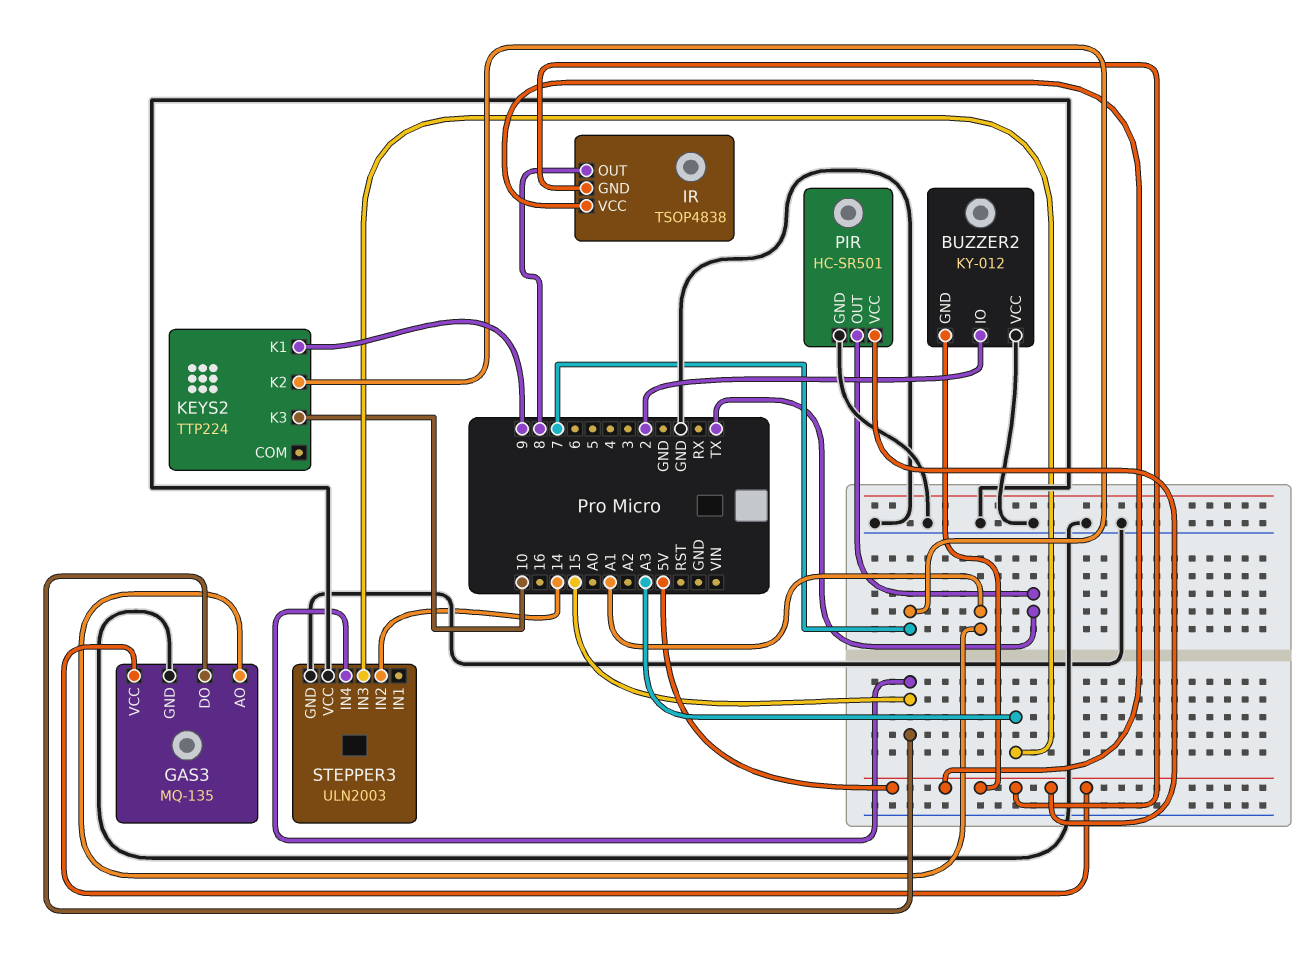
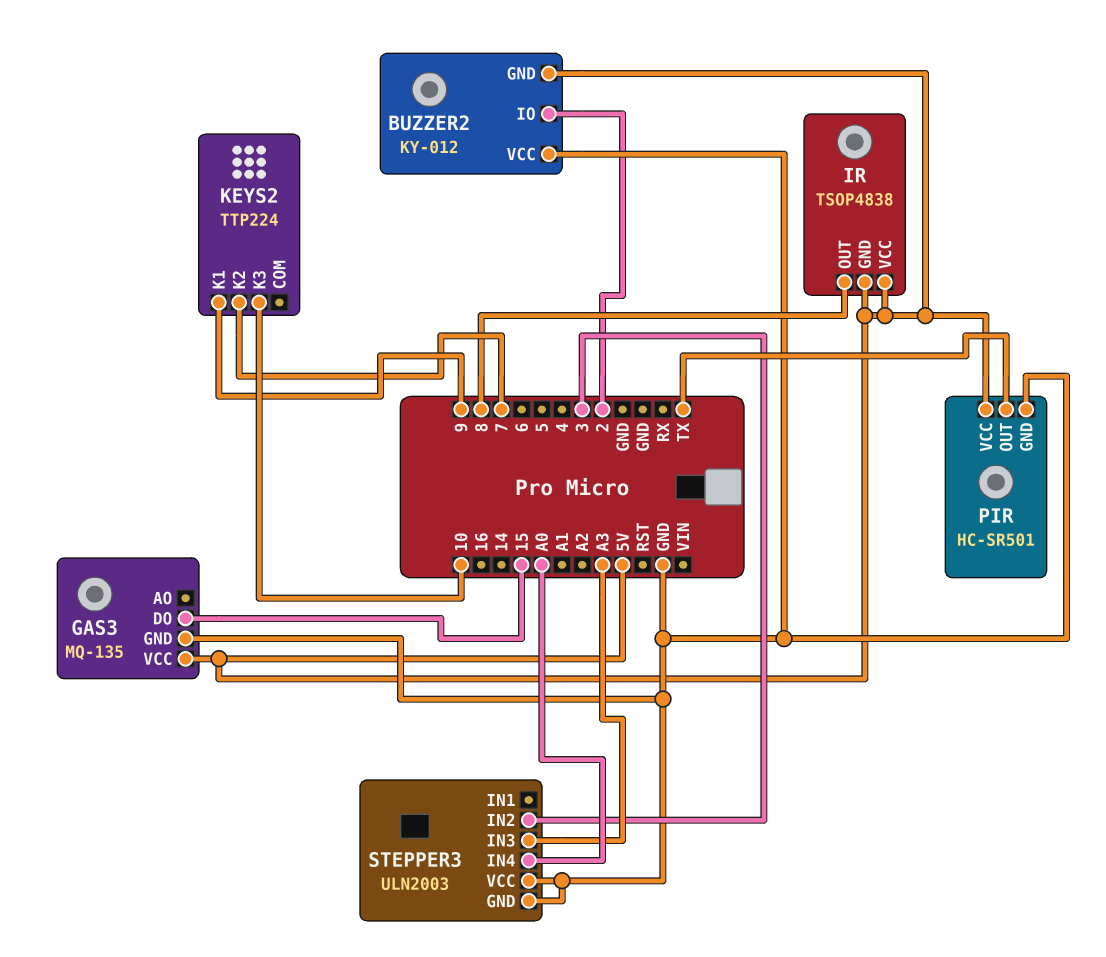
GAS3 pin AO: A1 -> none
STEPPER3 pin IN2: 14 -> 3
STEPPER3 pin IN4: 15 -> A0

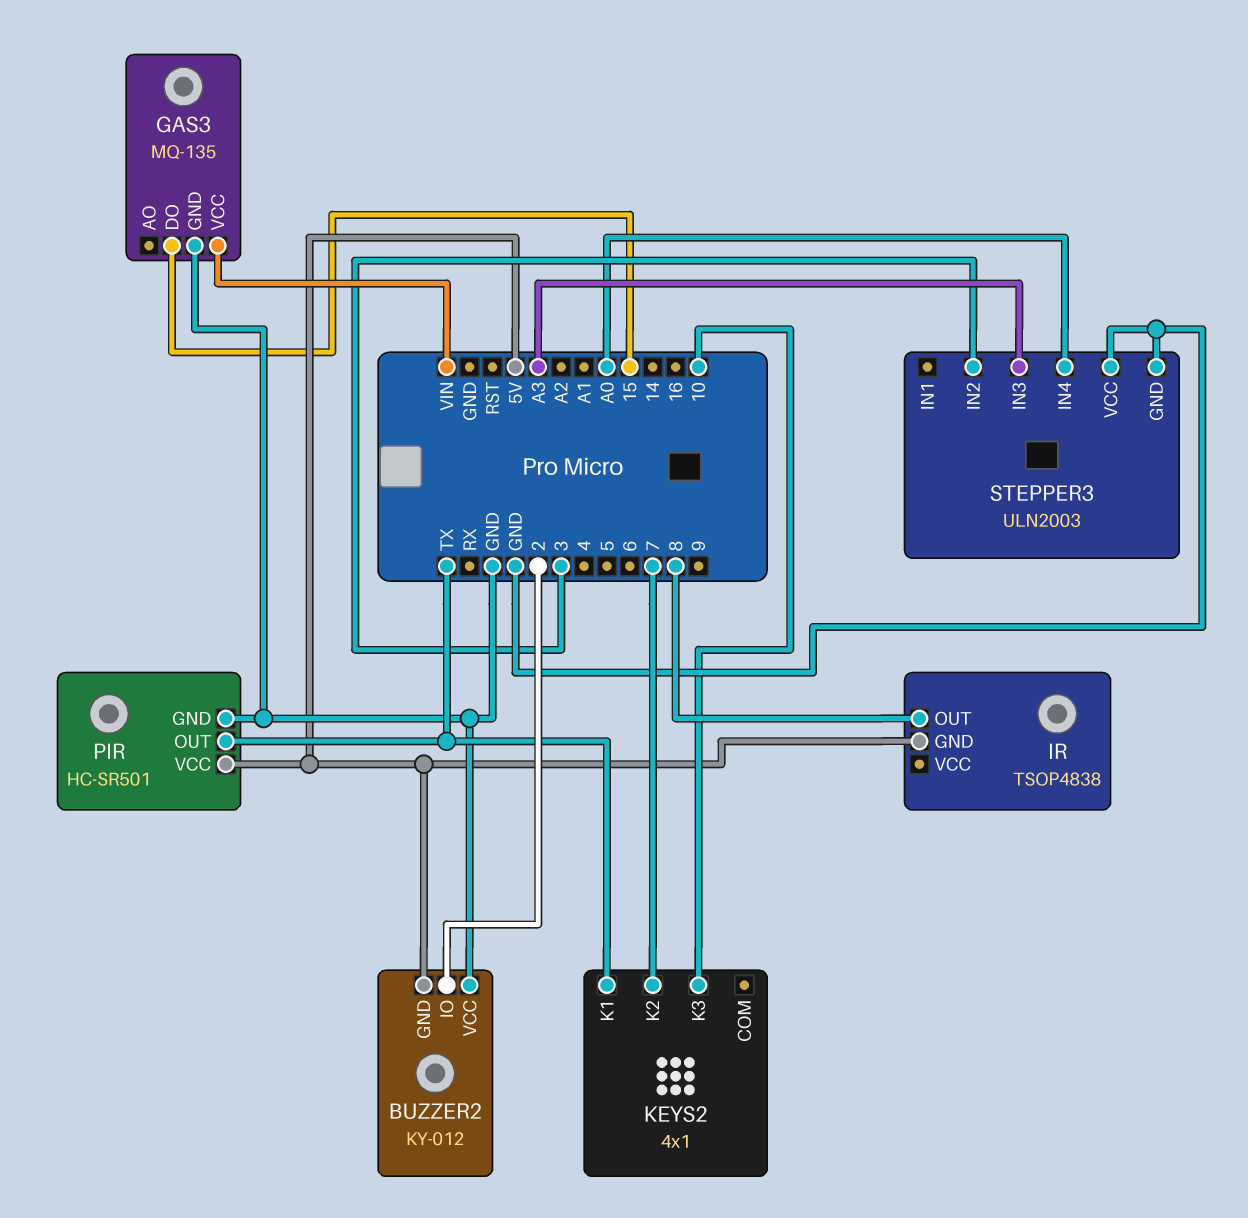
GAS3 pin VCC: 5V -> VIN
IR pin VCC: 5V -> none
KEYS2: TTP224 -> 4x1
KEYS2 pin K1: 9 -> TX

